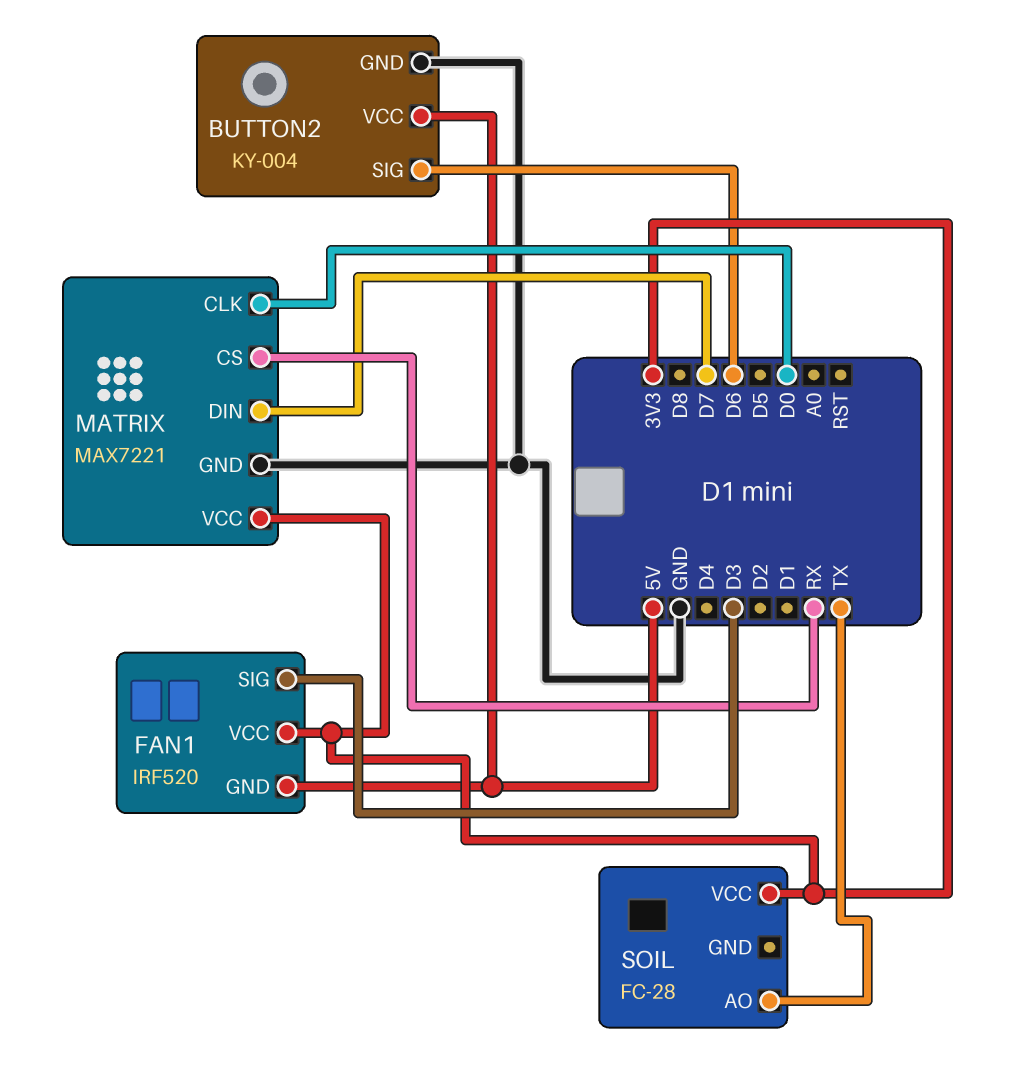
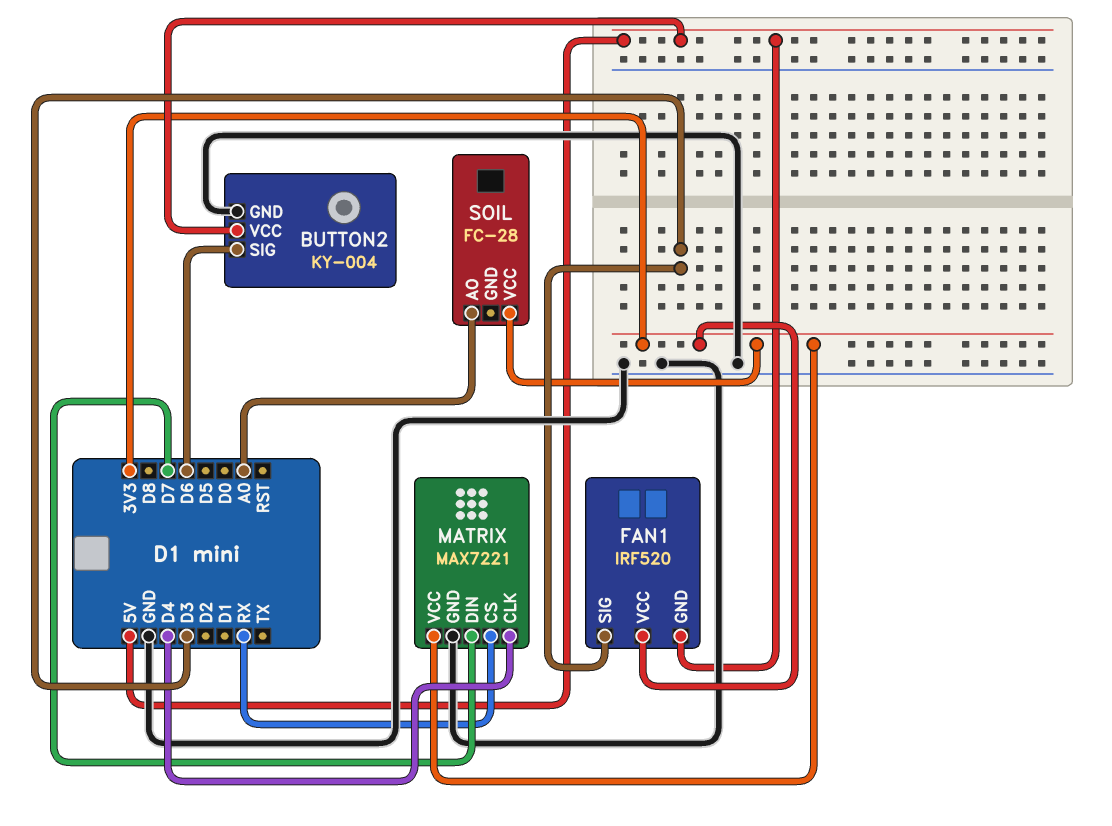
MATRIX pin CLK: D0 -> D4
SOIL pin AO: TX -> A0

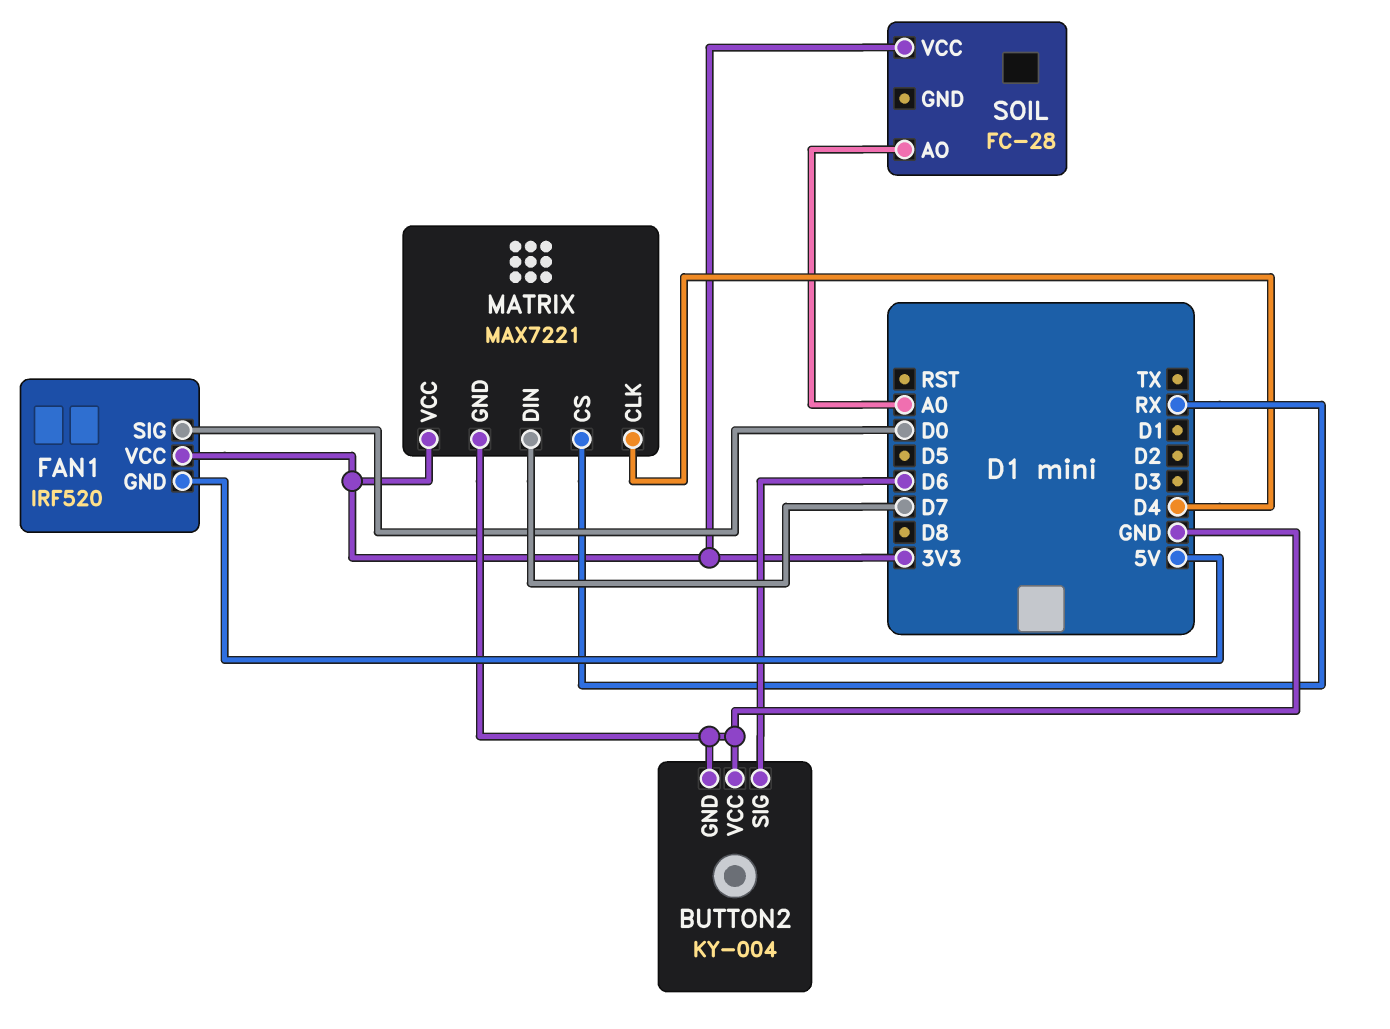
BUTTON2 pin VCC: 5V -> GND
FAN1 pin SIG: D3 -> D0

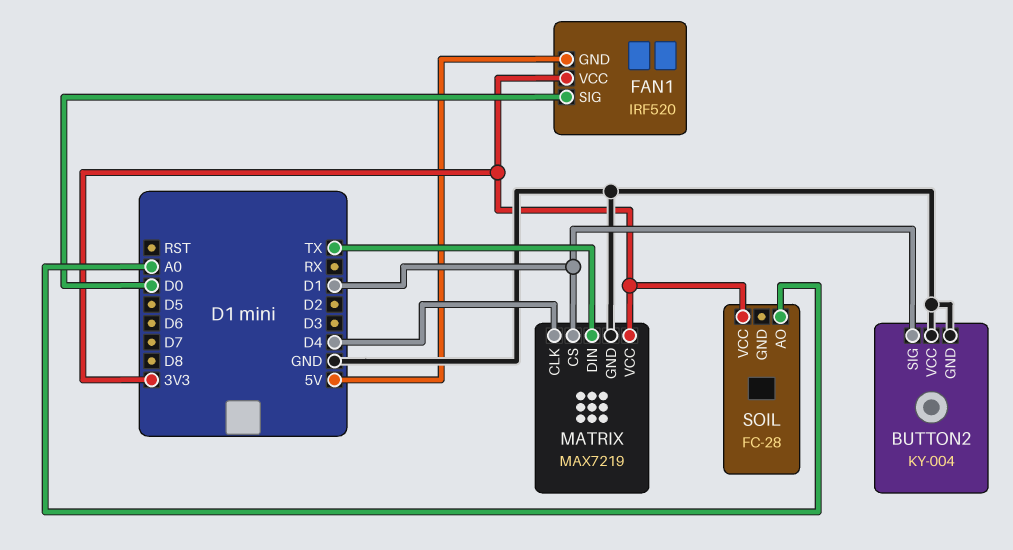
BUTTON2 pin SIG: D6 -> D1
MATRIX: MAX7221 -> MAX7219
MATRIX pin CS: RX -> D1
MATRIX pin DIN: D7 -> TX

